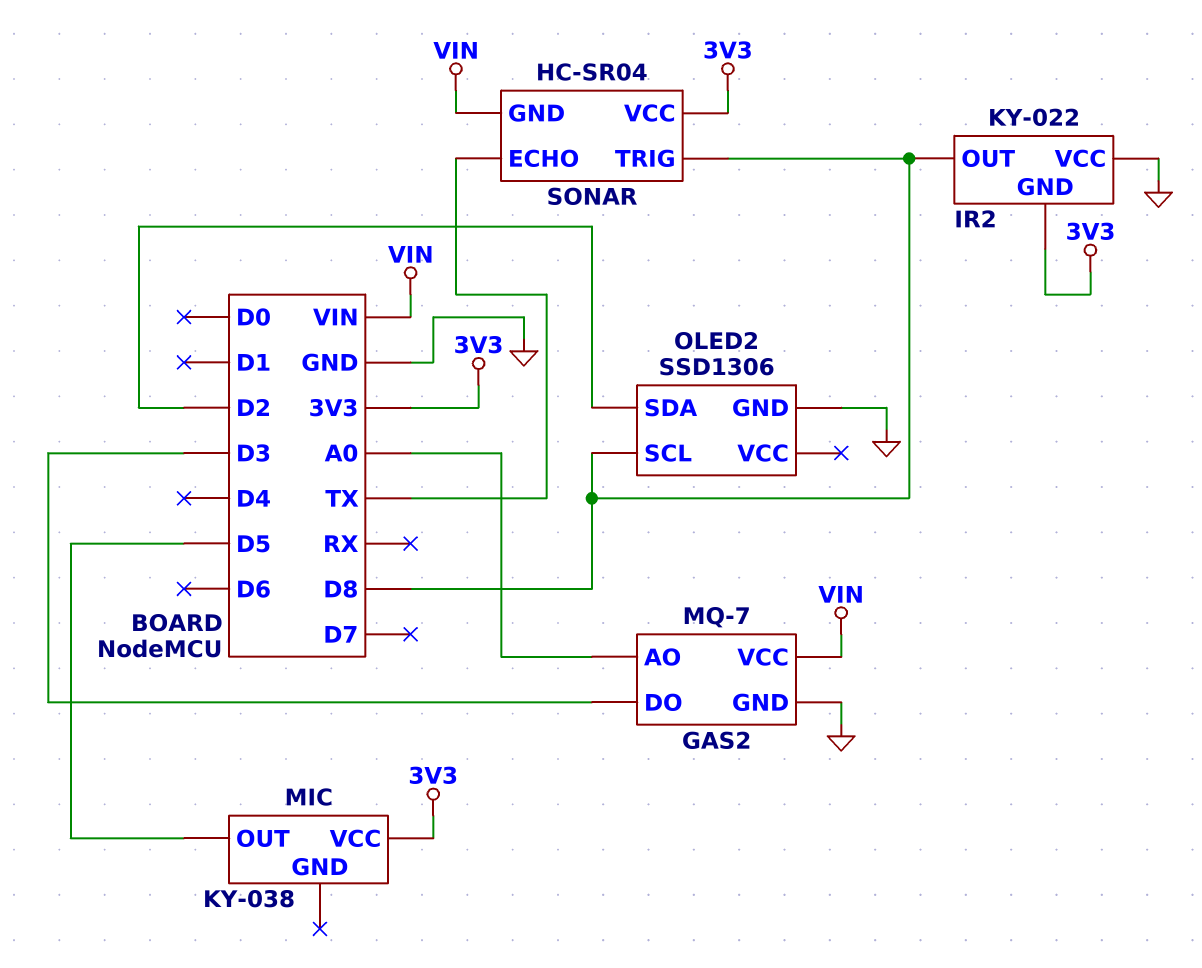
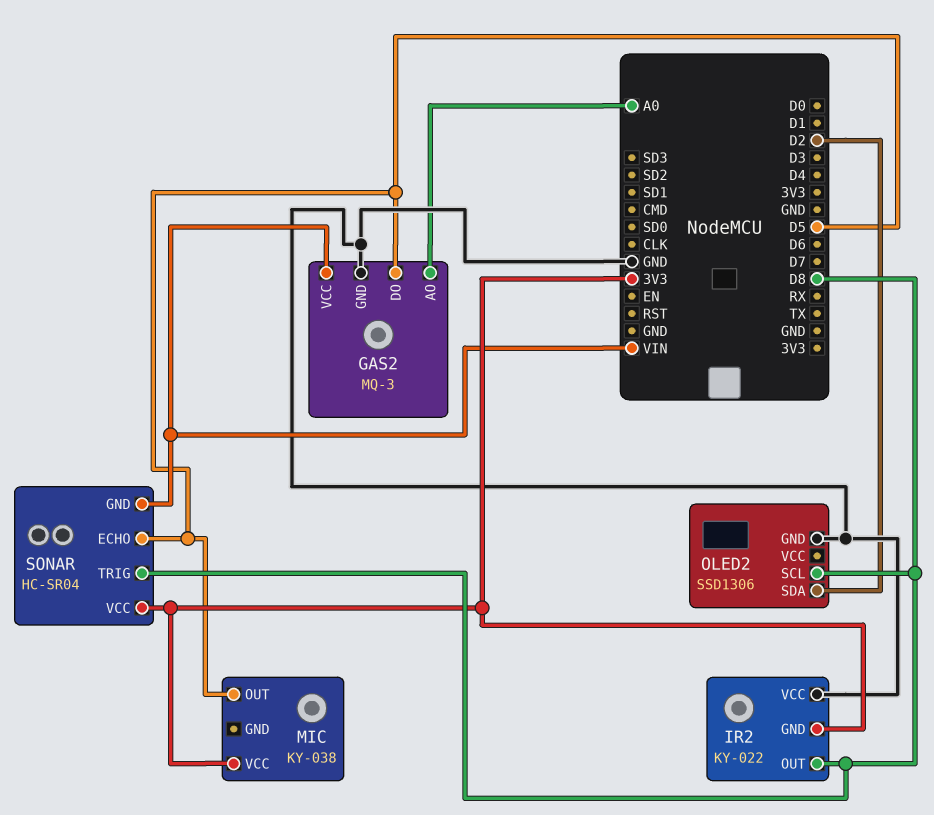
GAS2: MQ-7 -> MQ-3
GAS2 pin DO: D3 -> D5
SONAR pin ECHO: TX -> D5

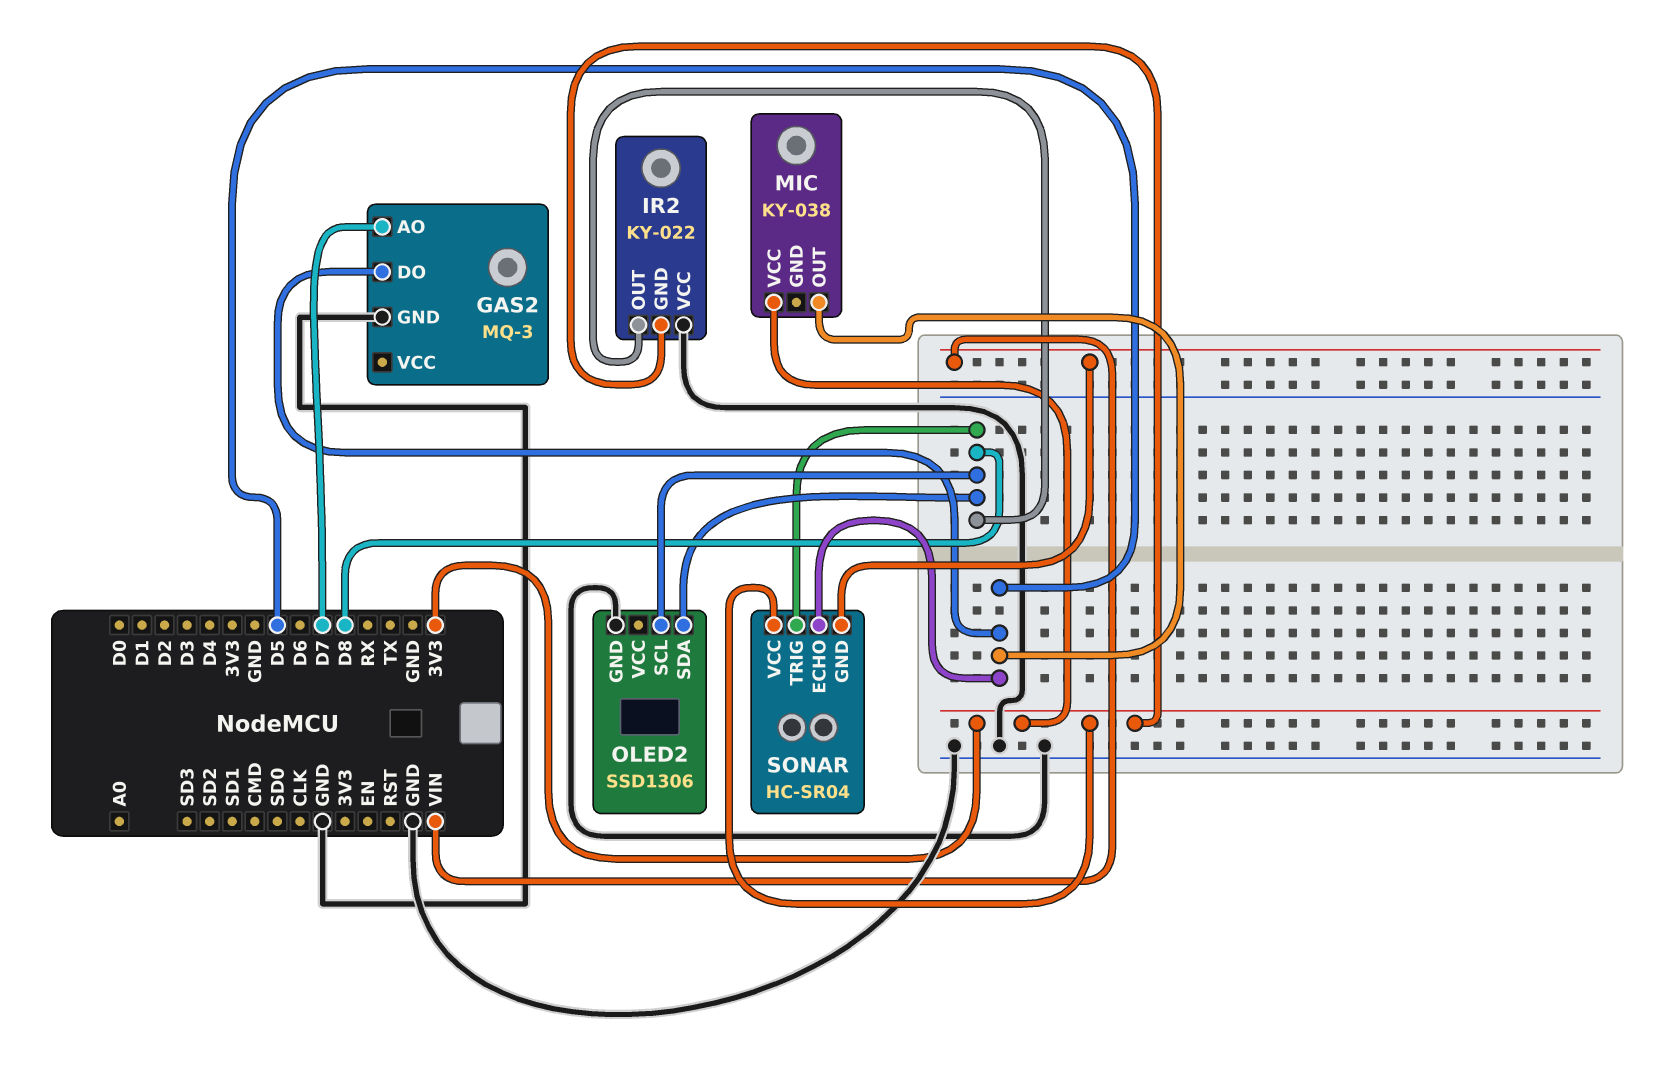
GAS2 pin AO: A0 -> D7
GAS2 pin VCC: VIN -> none
OLED2 pin SDA: D2 -> D8

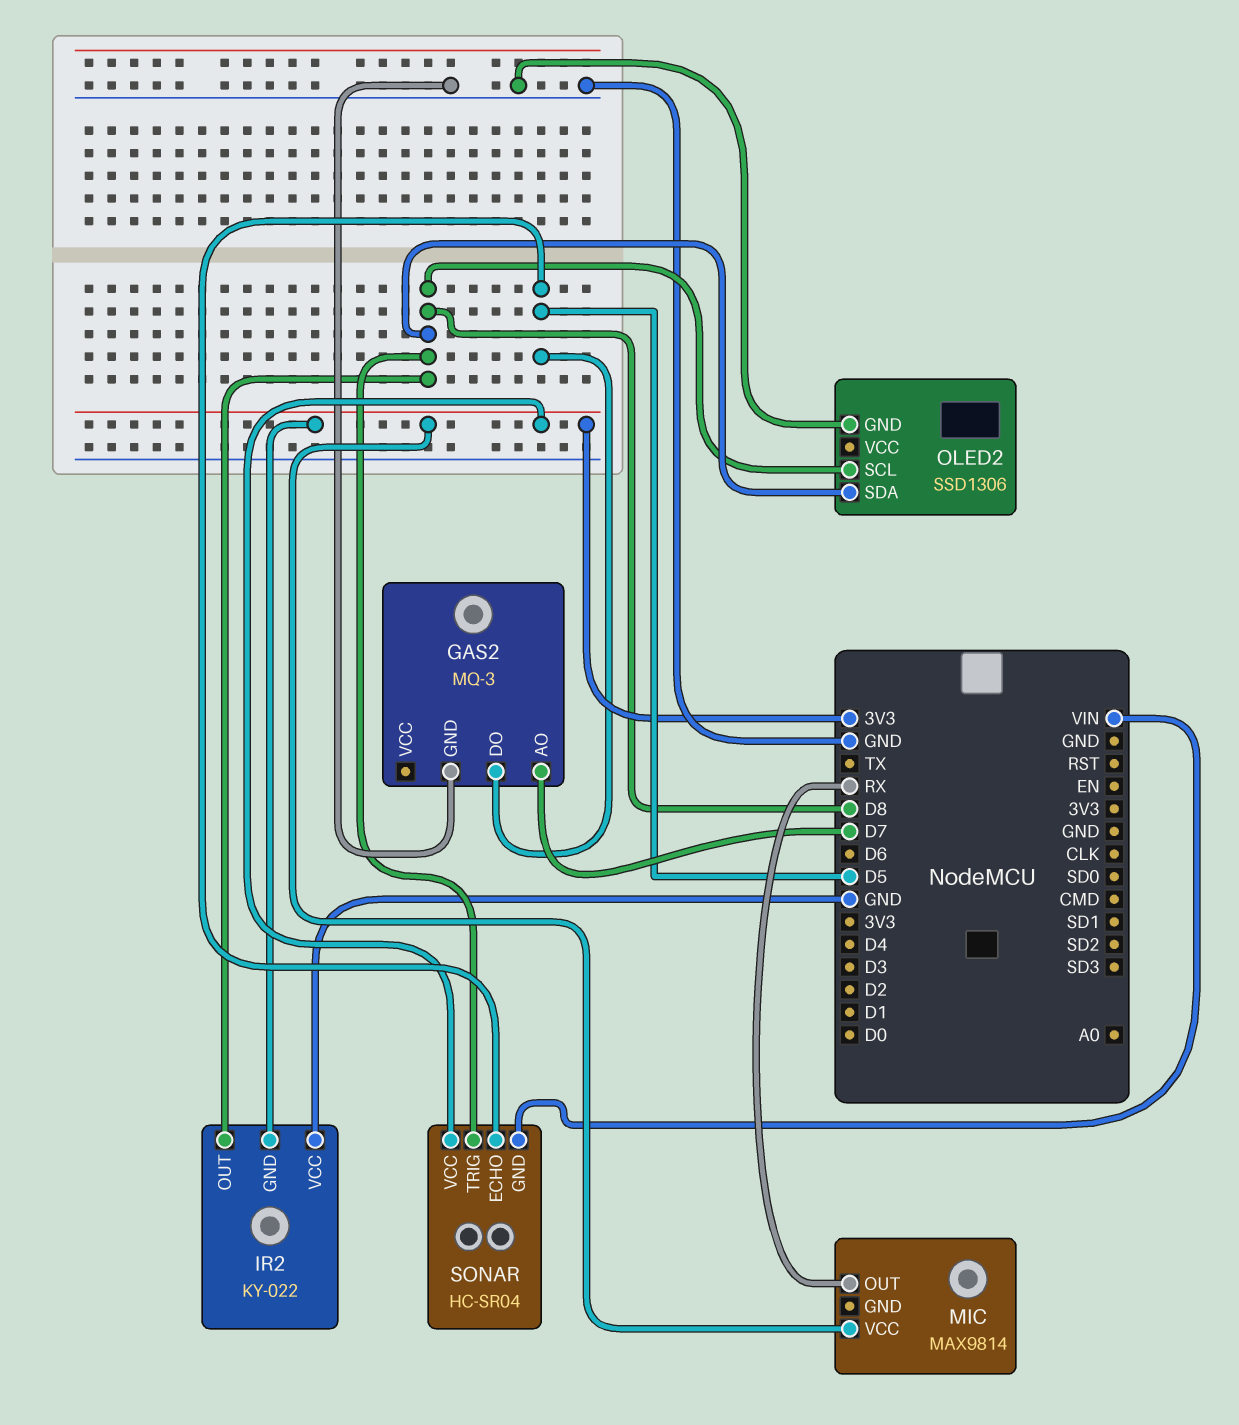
MIC: KY-038 -> MAX9814
MIC pin OUT: D5 -> RX

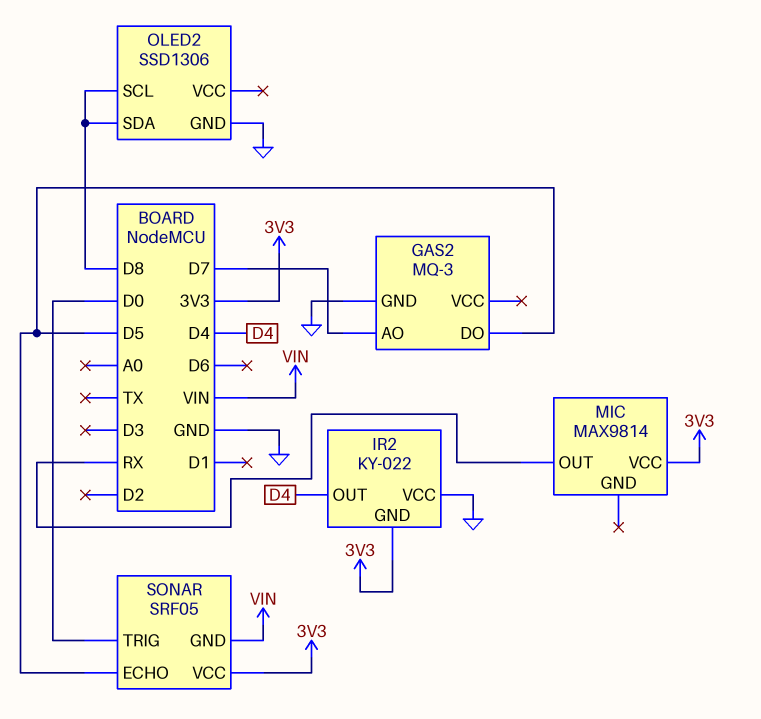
IR2 pin OUT: D8 -> D4
SONAR: HC-SR04 -> SRF05
SONAR pin TRIG: D8 -> D0

